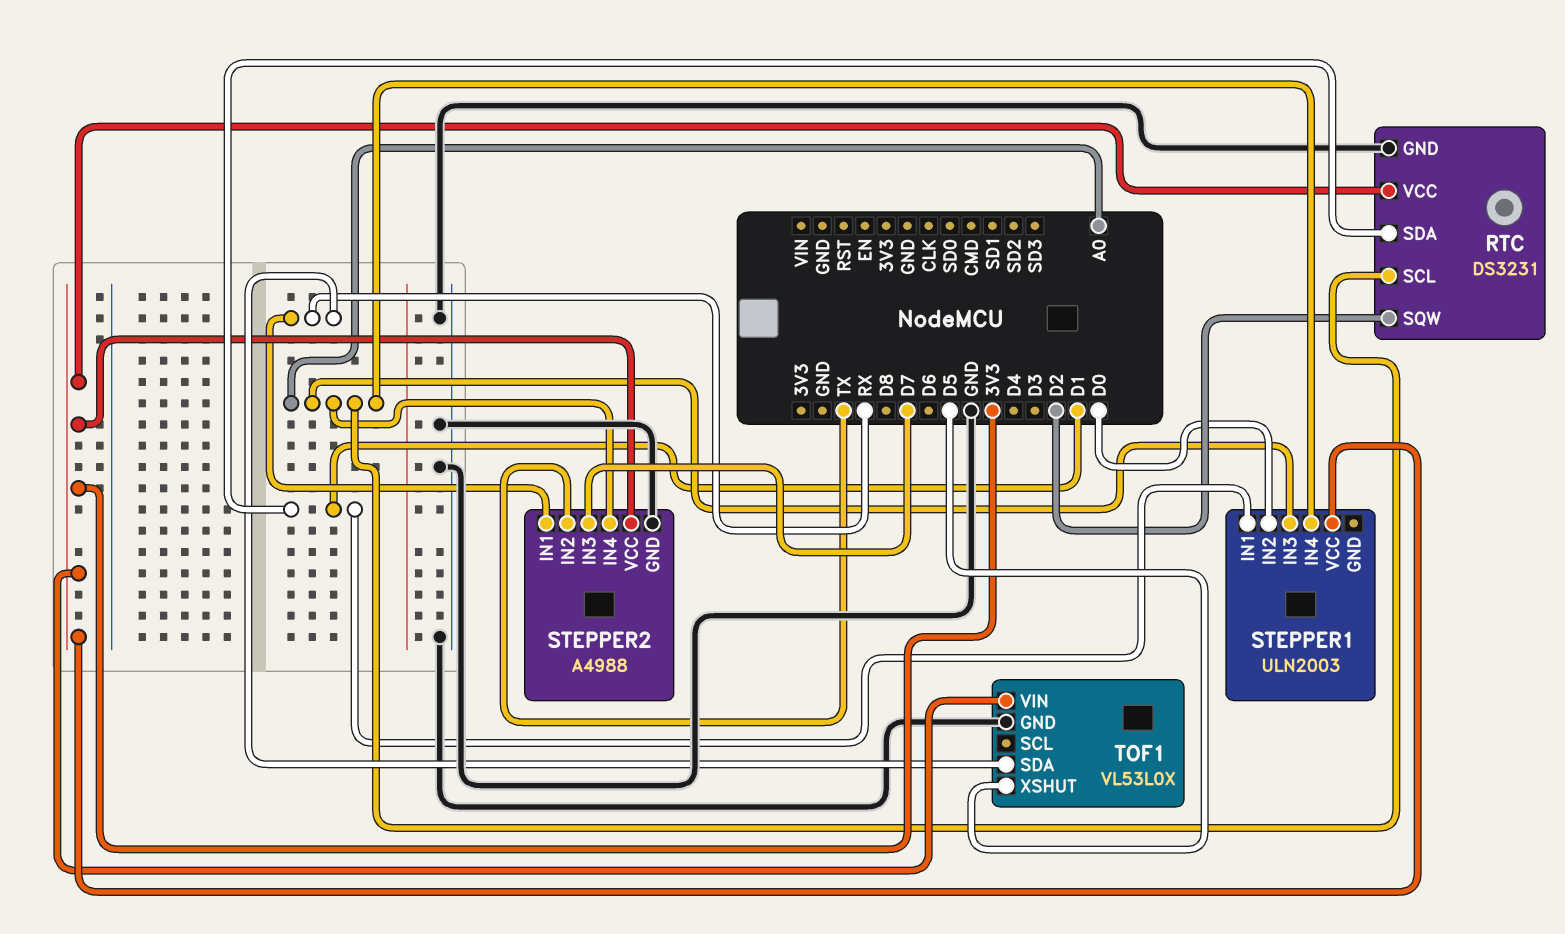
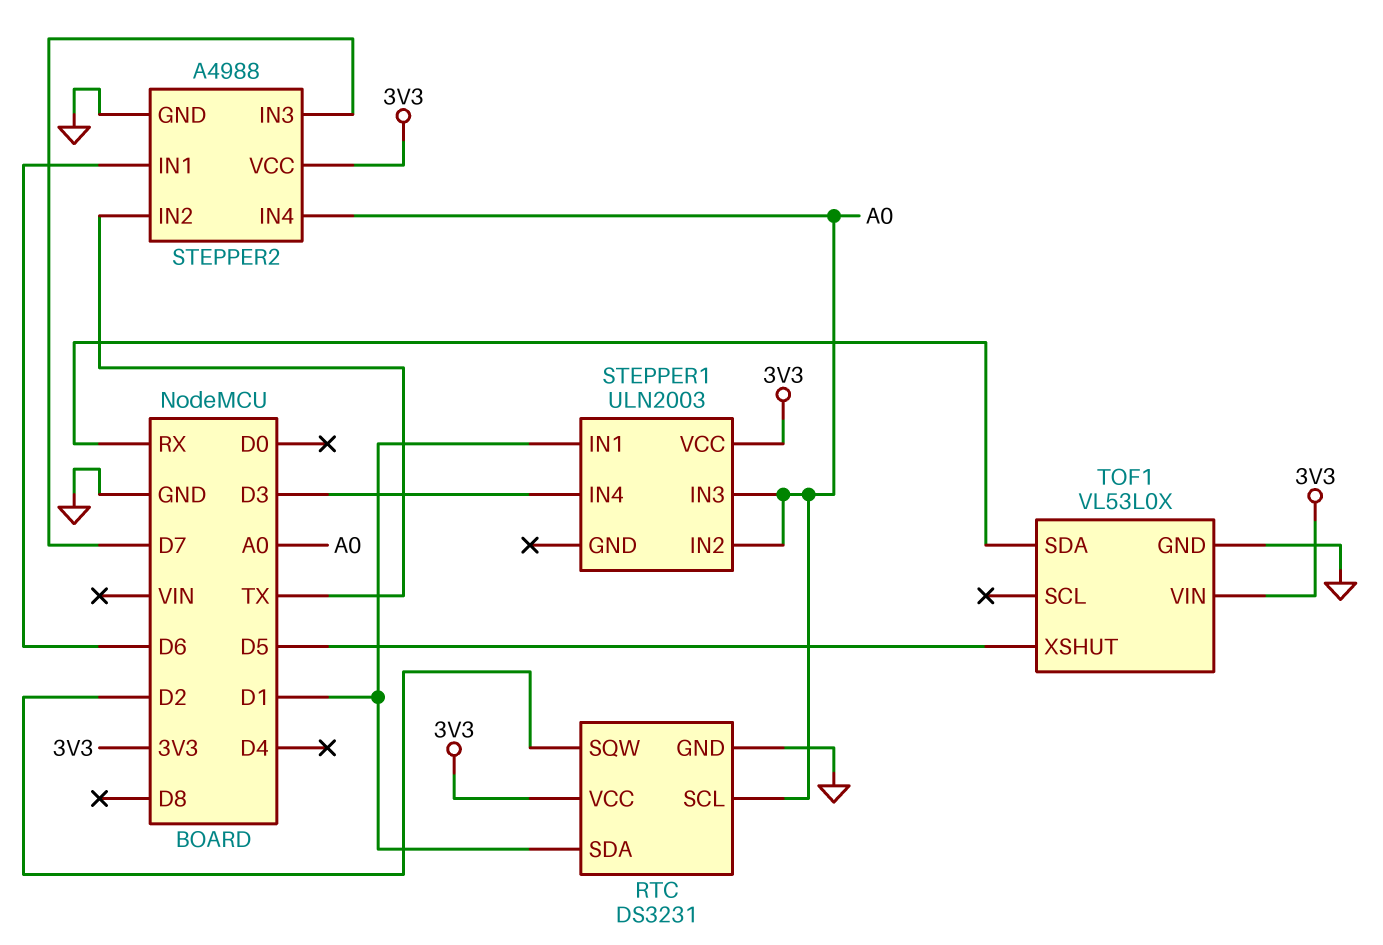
STEPPER1 pin IN2: D0 -> A0
STEPPER1 pin IN4: A0 -> D3
STEPPER2 pin IN1: RX -> D6

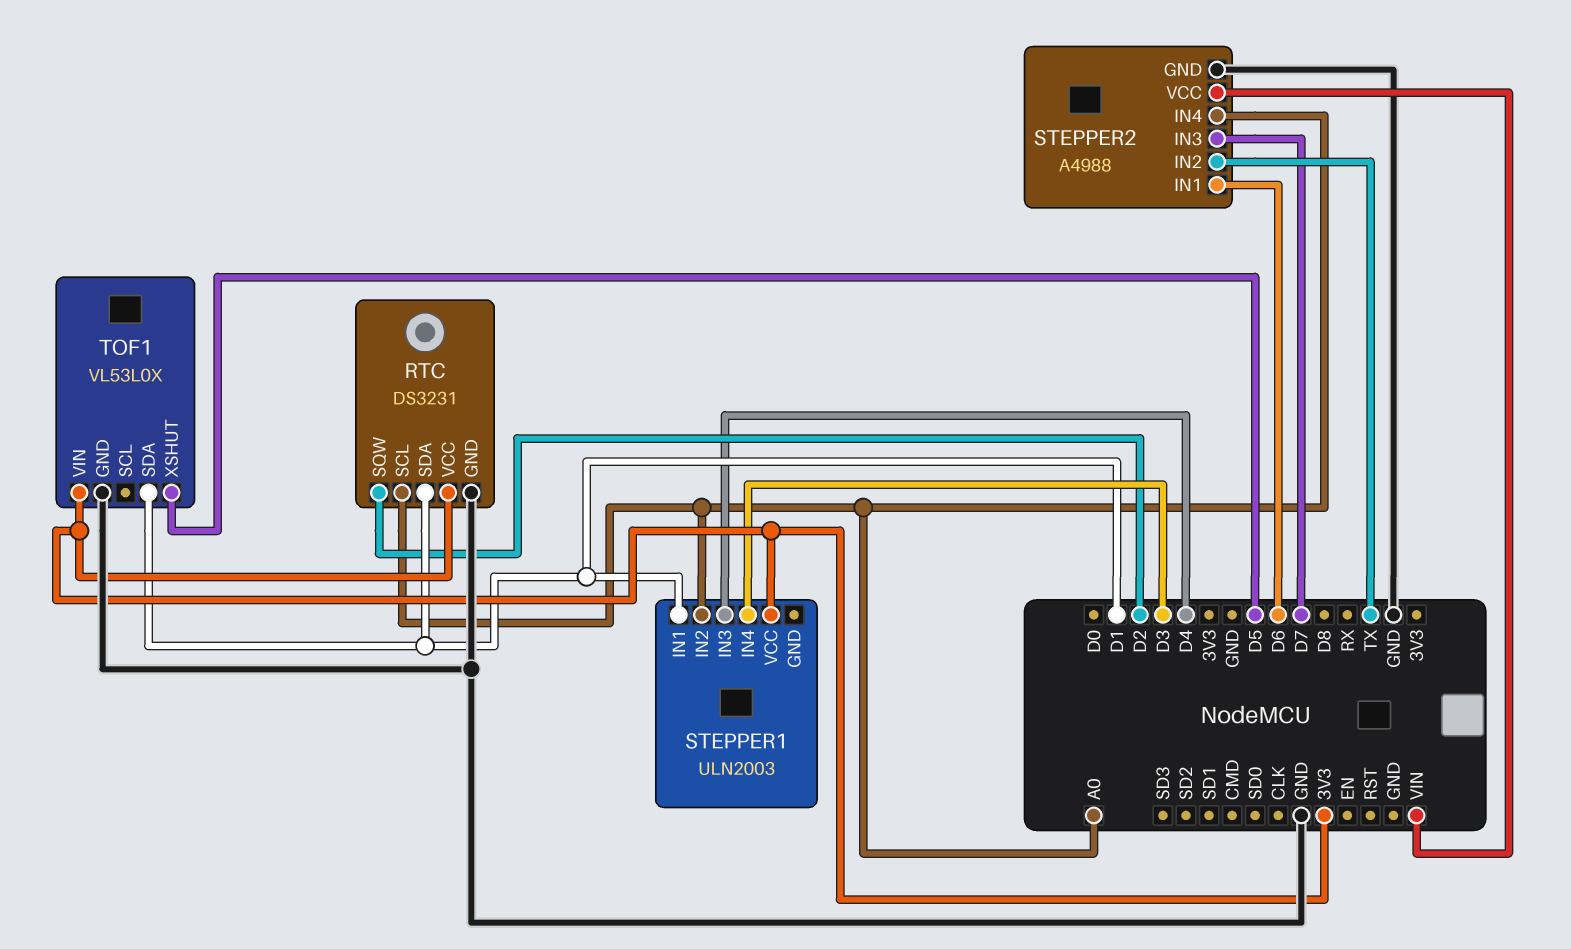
STEPPER1 pin IN3: A0 -> D4
STEPPER2 pin VCC: 3V3 -> VIN
TOF1 pin SDA: RX -> D1

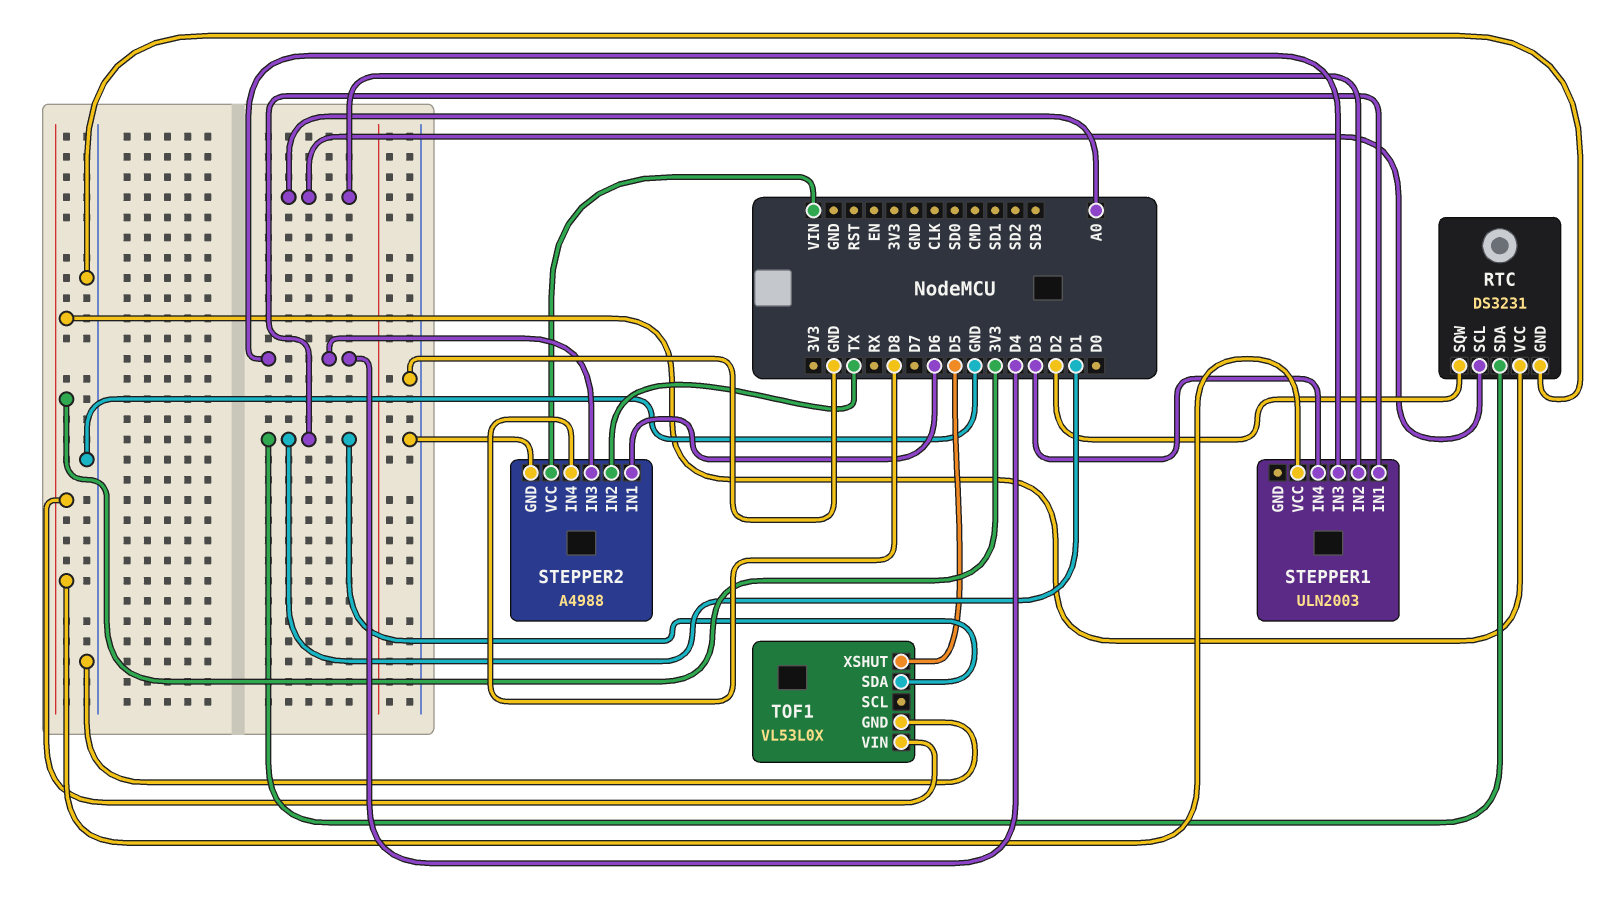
STEPPER2 pin IN3: D7 -> D4
STEPPER2 pin IN4: A0 -> D8

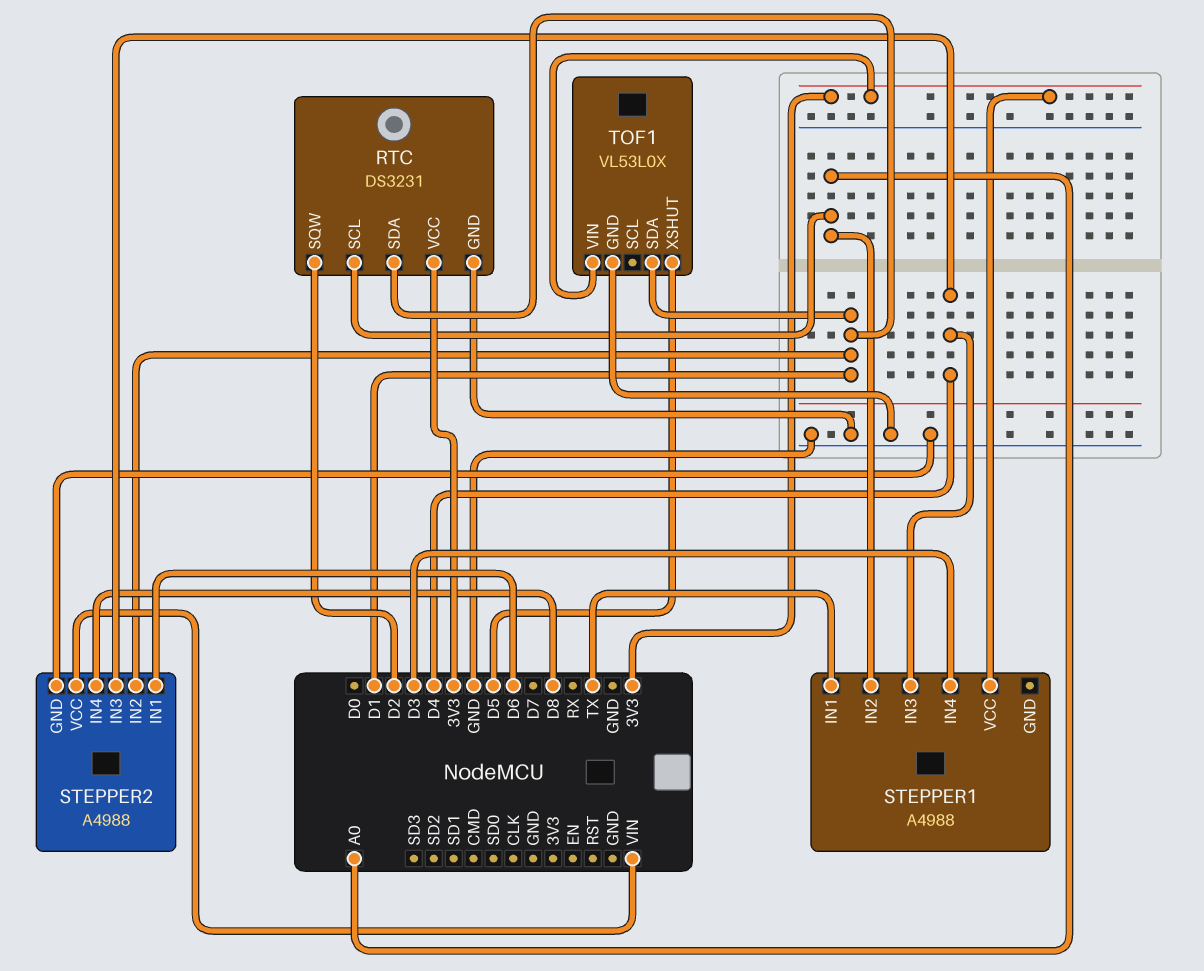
STEPPER1: ULN2003 -> A4988
STEPPER1 pin IN1: D1 -> TX
STEPPER2 pin IN2: TX -> D1

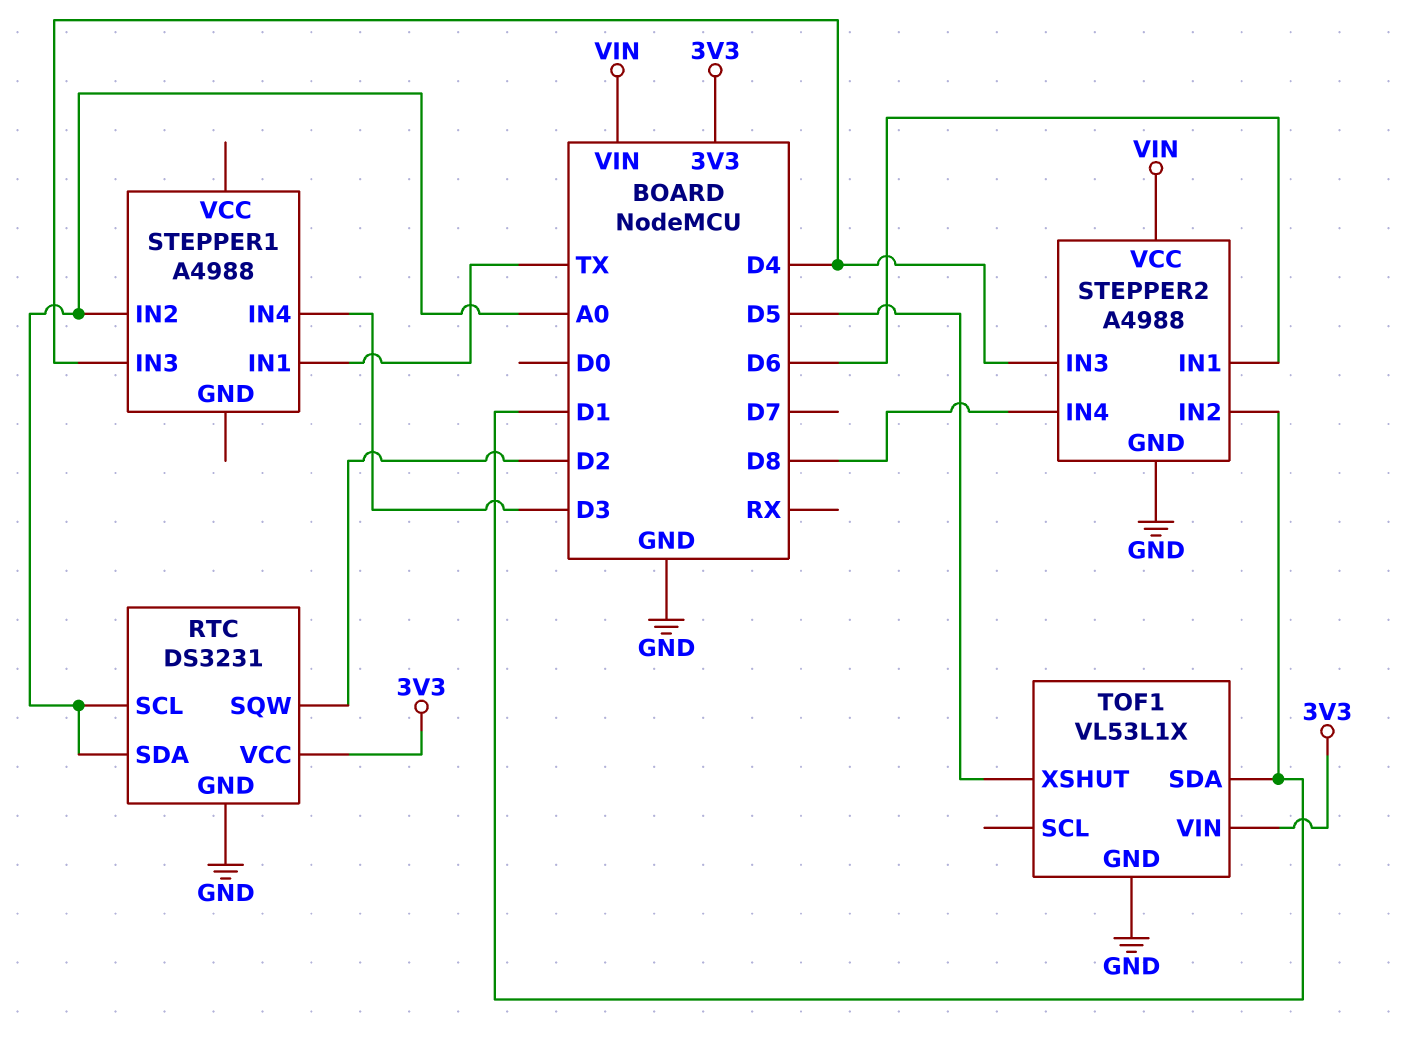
RTC pin SDA: D1 -> A0
STEPPER1 pin VCC: 3V3 -> none
TOF1: VL53L0X -> VL53L1X

